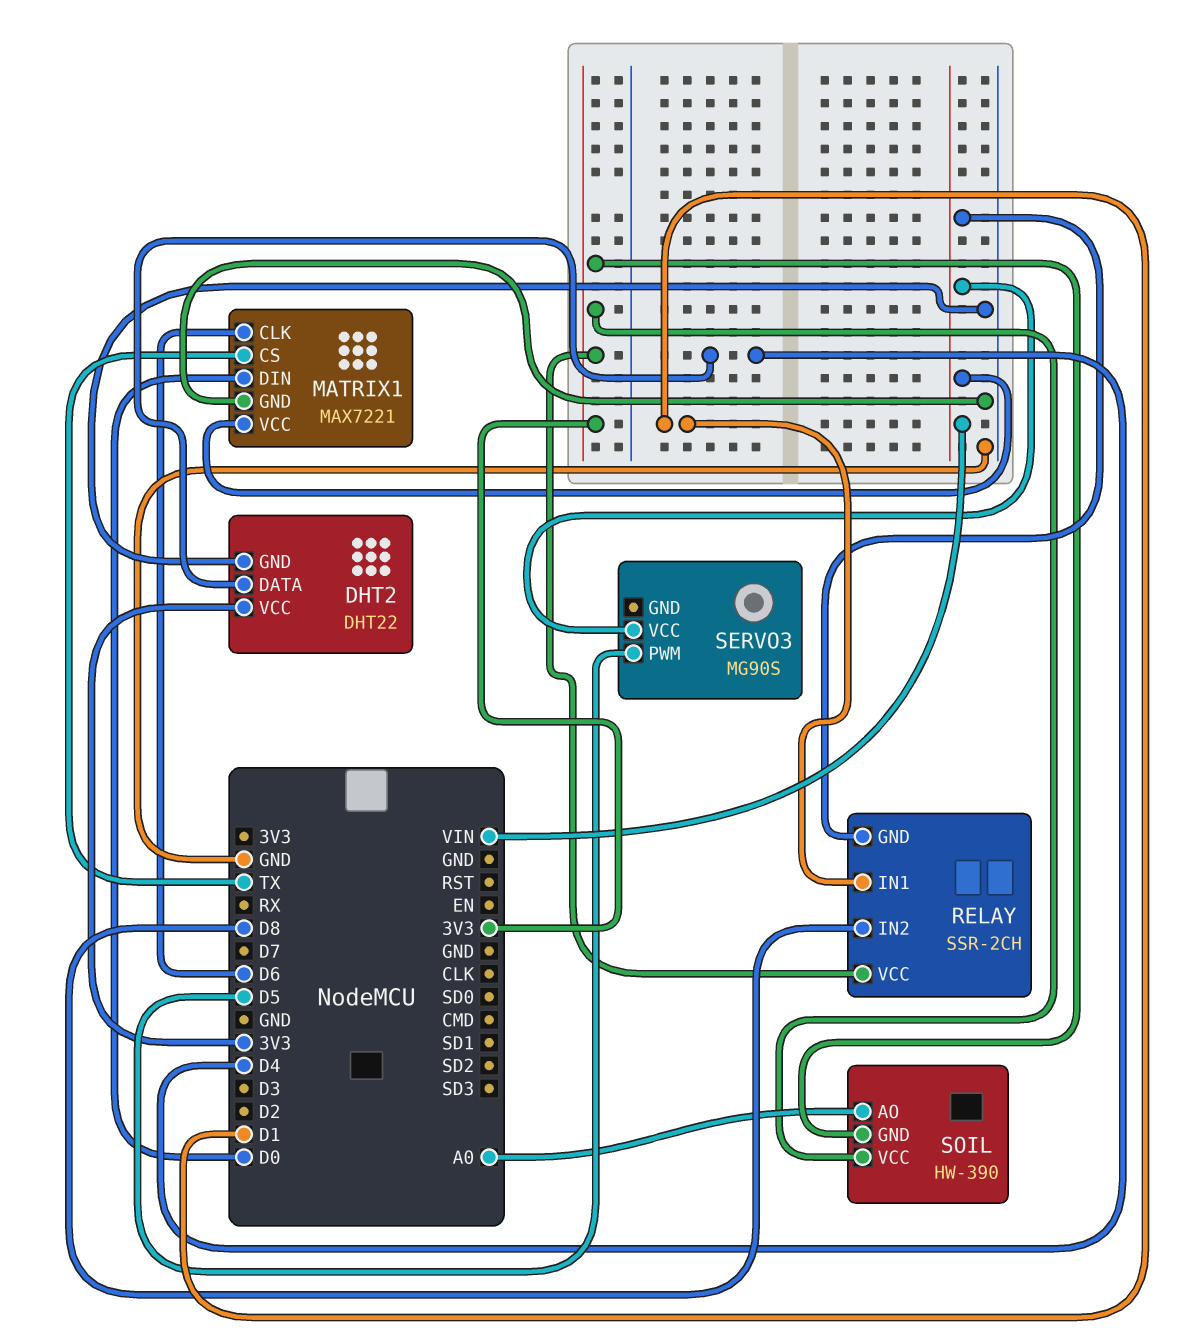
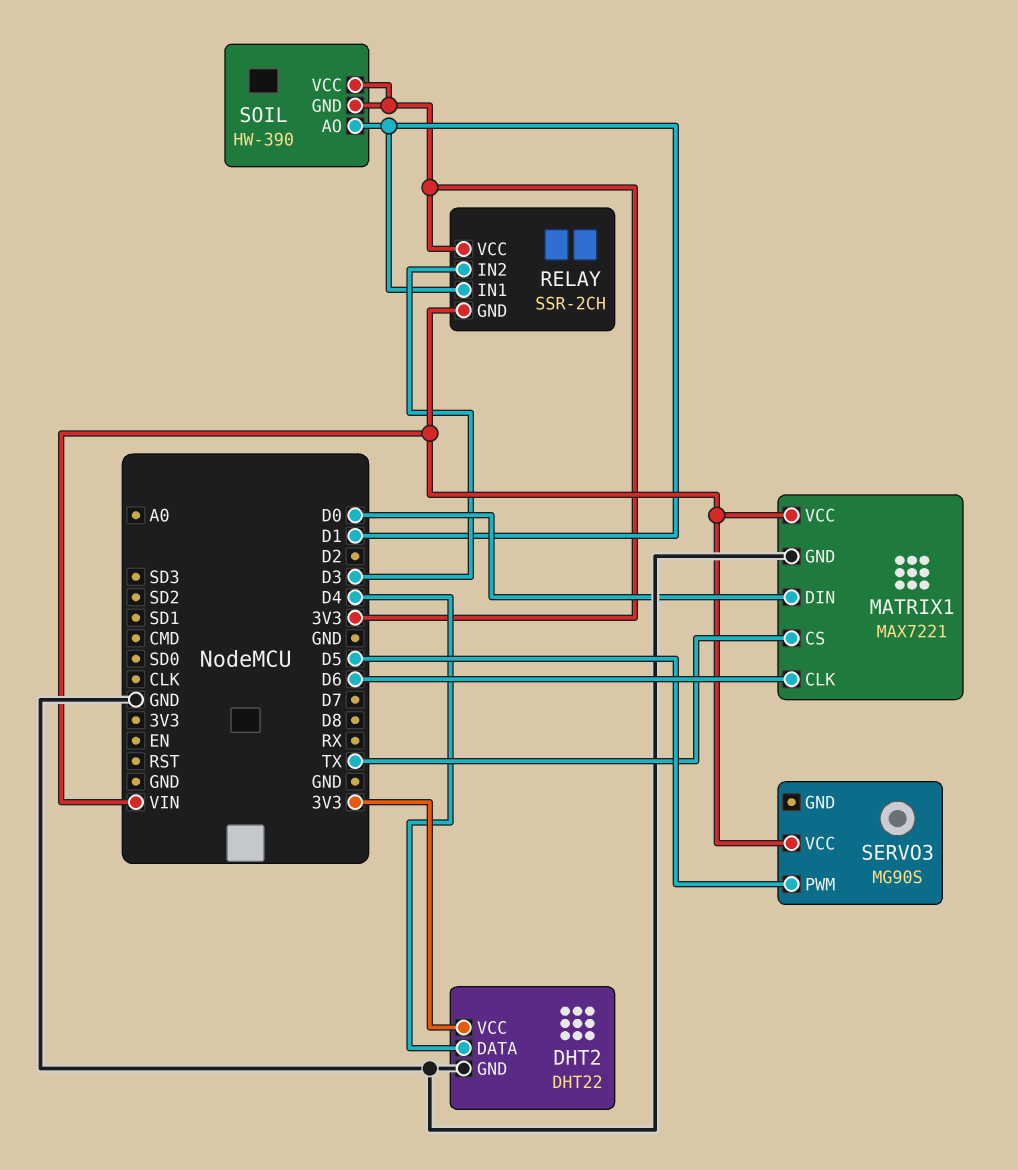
RELAY pin IN2: D8 -> D3
SOIL pin AO: A0 -> D1

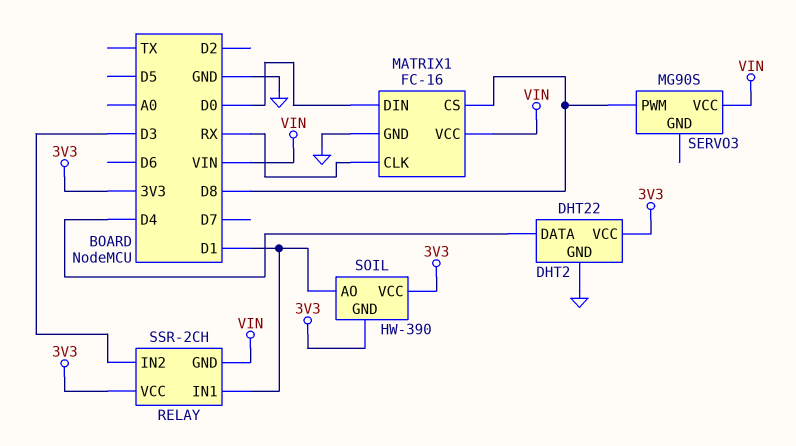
MATRIX1: MAX7221 -> FC-16
MATRIX1 pin CLK: D6 -> RX
MATRIX1 pin CS: TX -> D8
SERVO3 pin PWM: D5 -> D8

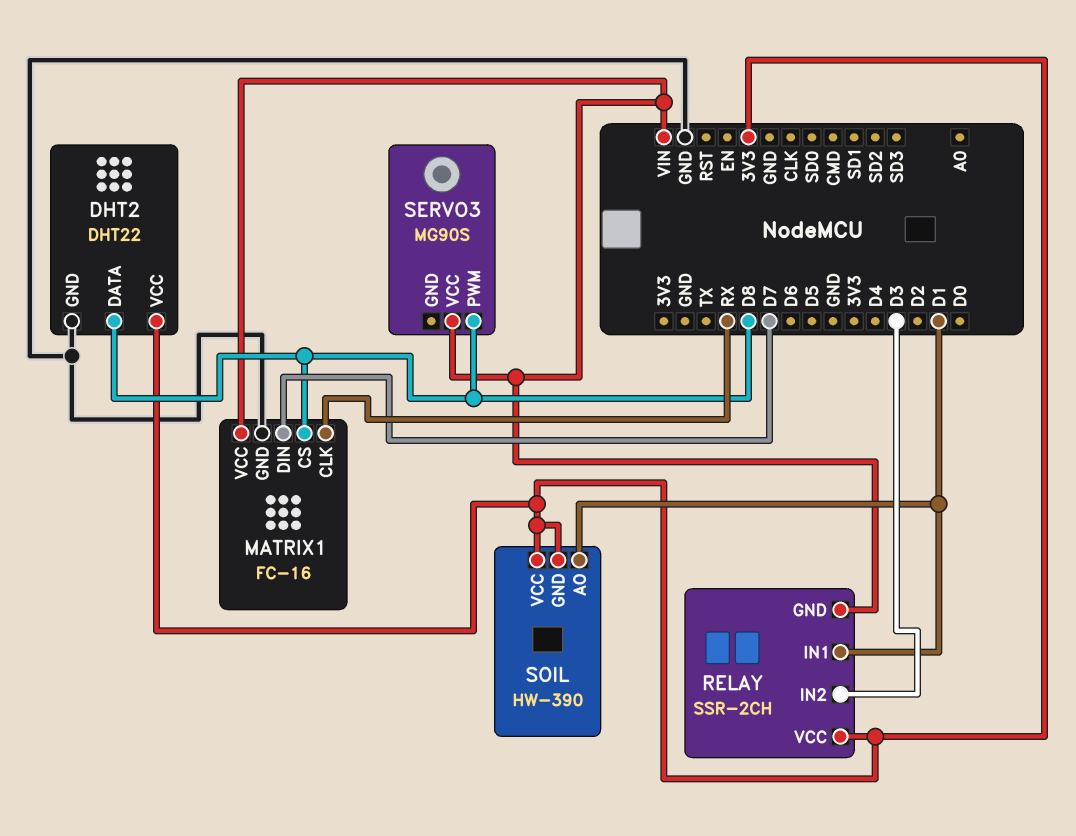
DHT2 pin DATA: D4 -> D8
MATRIX1 pin DIN: D0 -> D7

